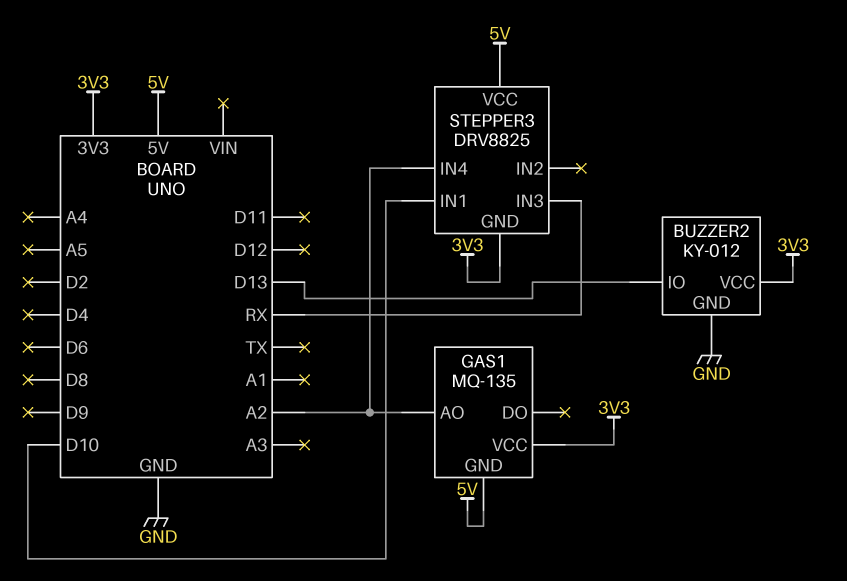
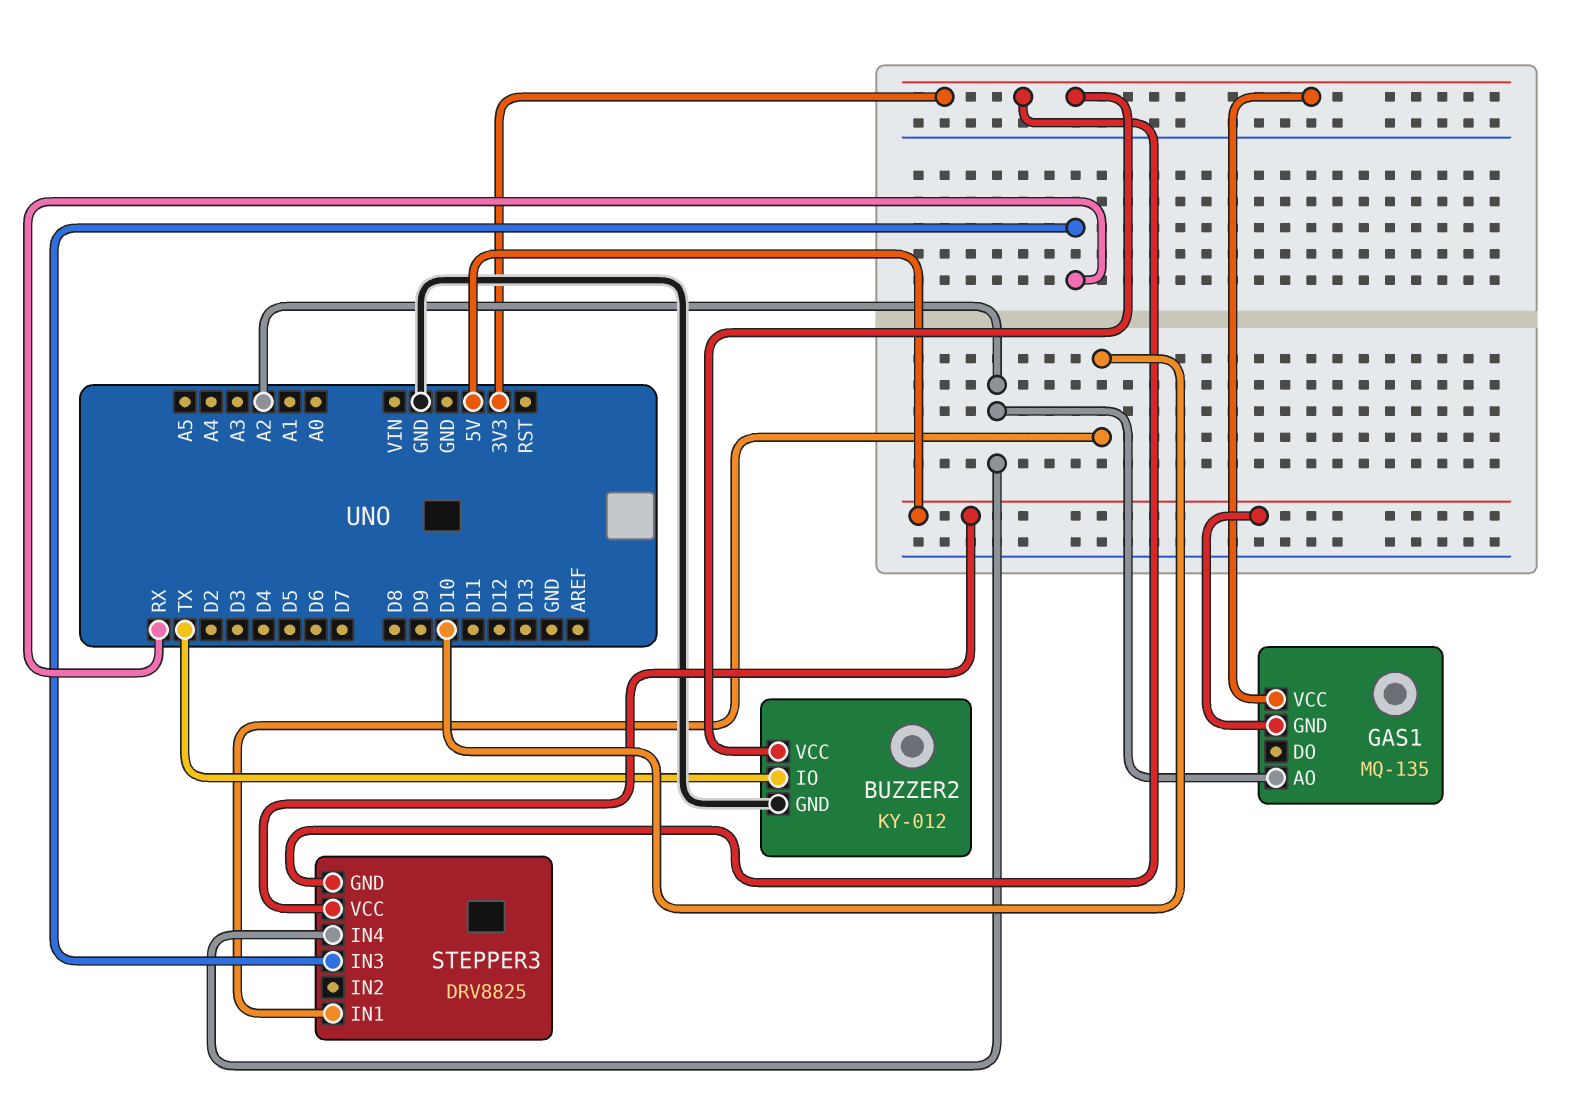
BUZZER2 pin IO: D13 -> TX

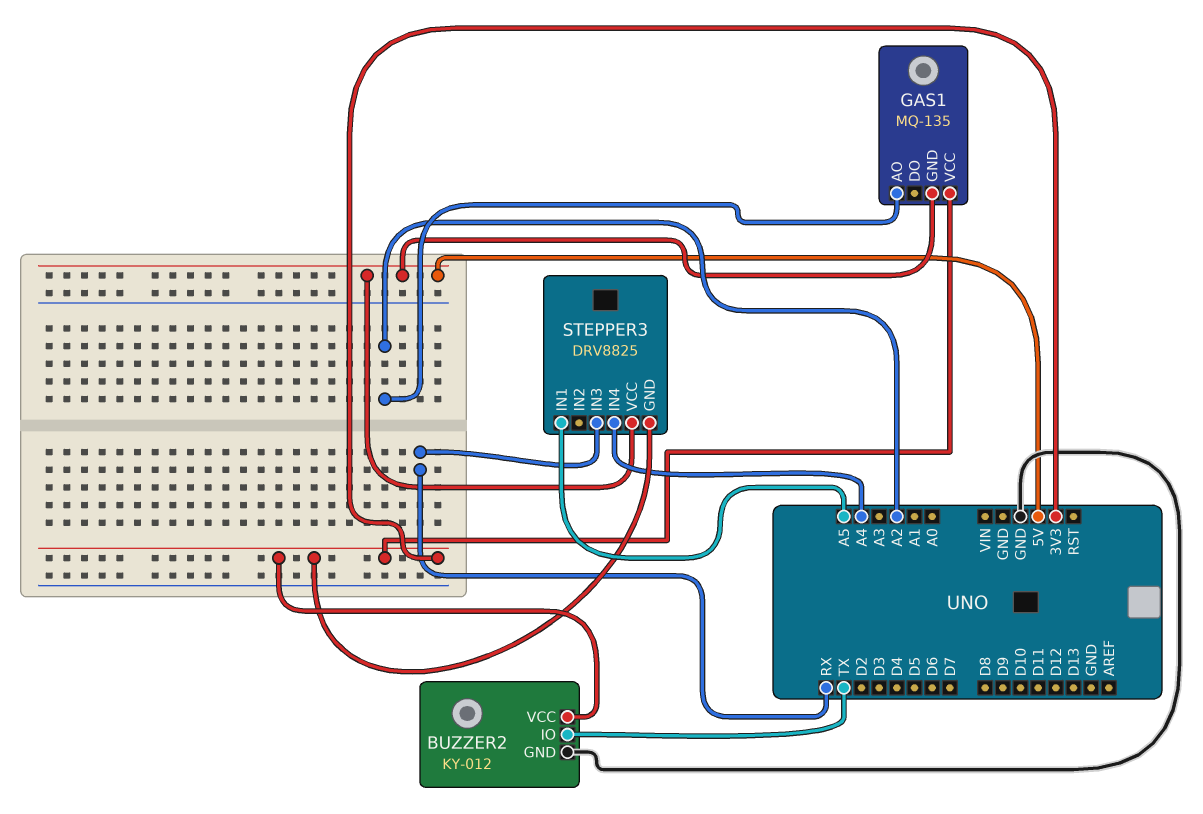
STEPPER3 pin IN1: D10 -> A5
STEPPER3 pin IN4: A2 -> A4

